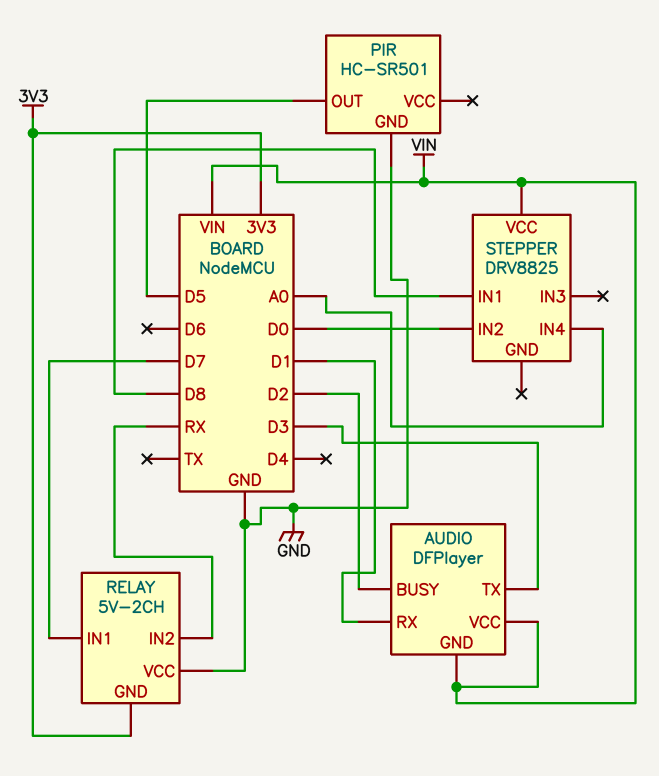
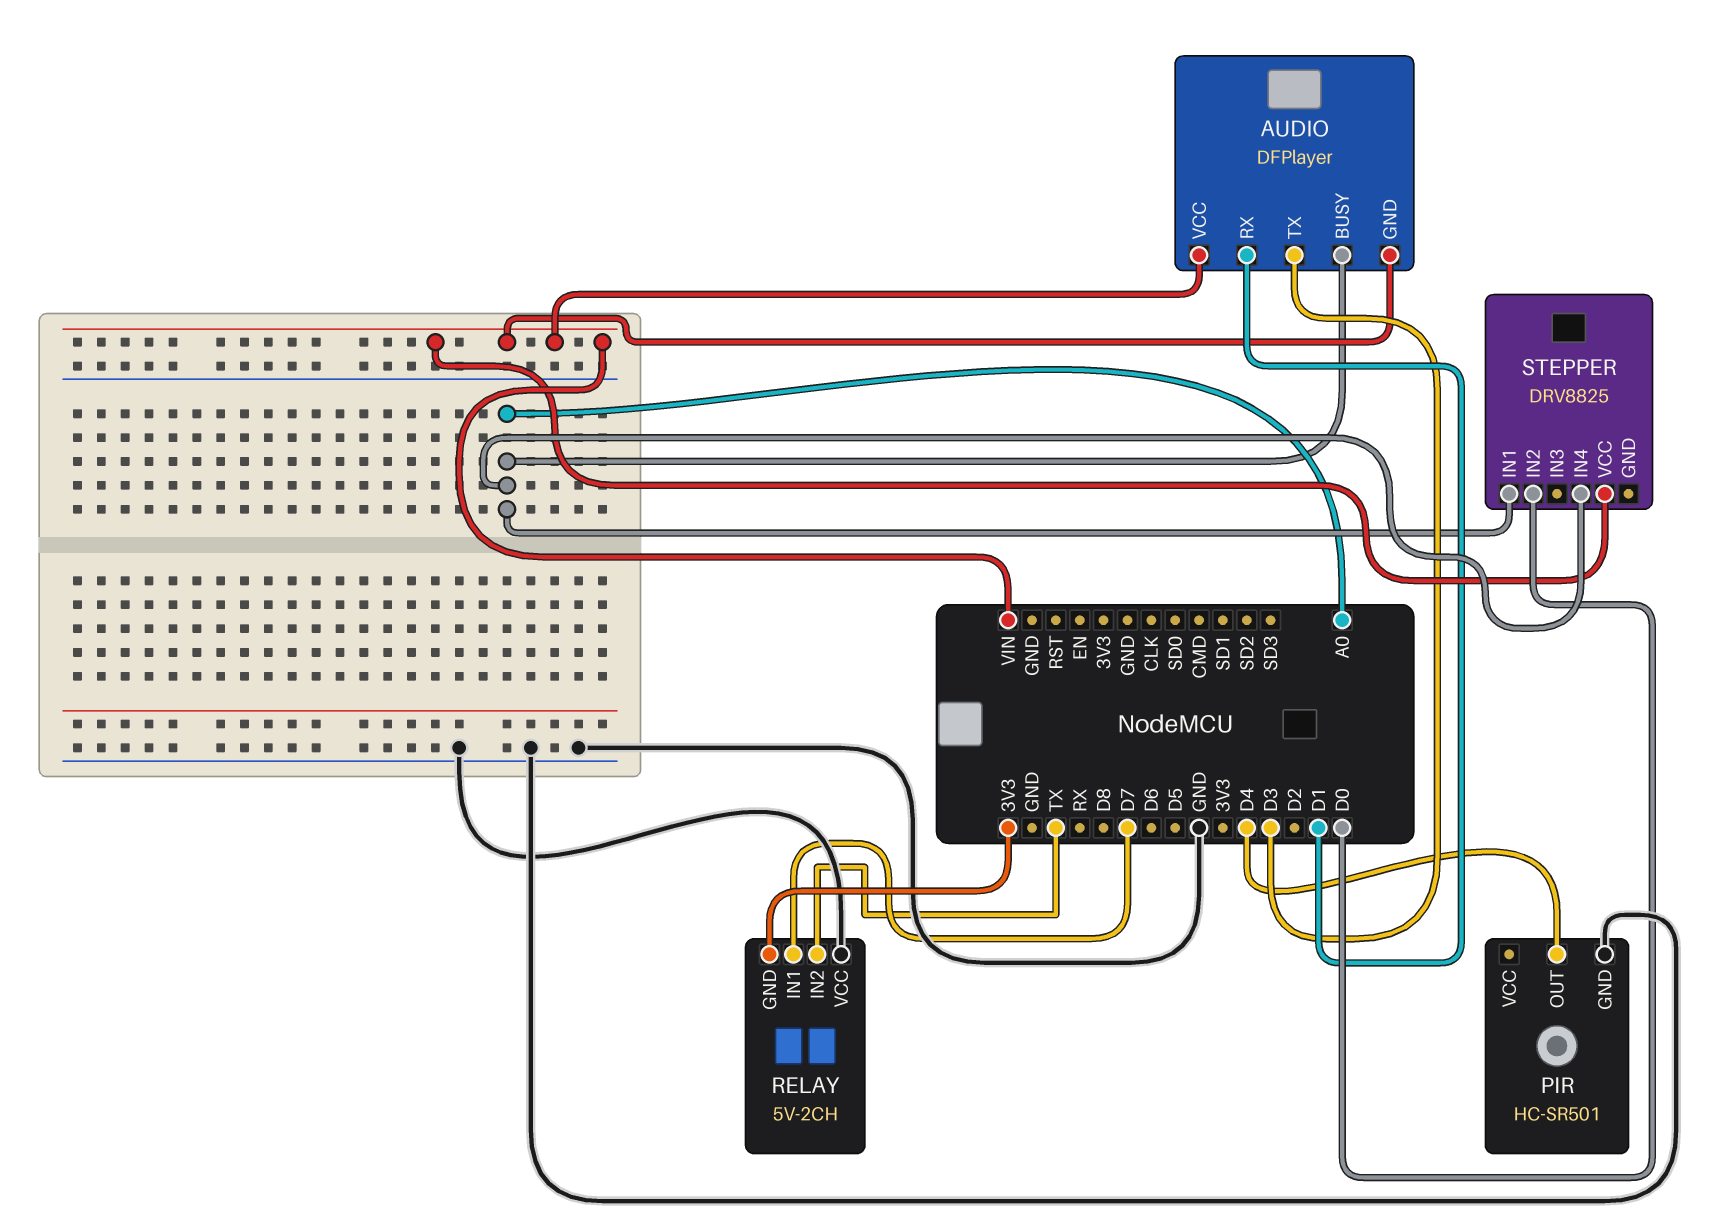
AUDIO pin BUSY: D2 -> A0
PIR pin OUT: D5 -> D4
RELAY pin IN2: RX -> TX
STEPPER pin IN1: D8 -> A0

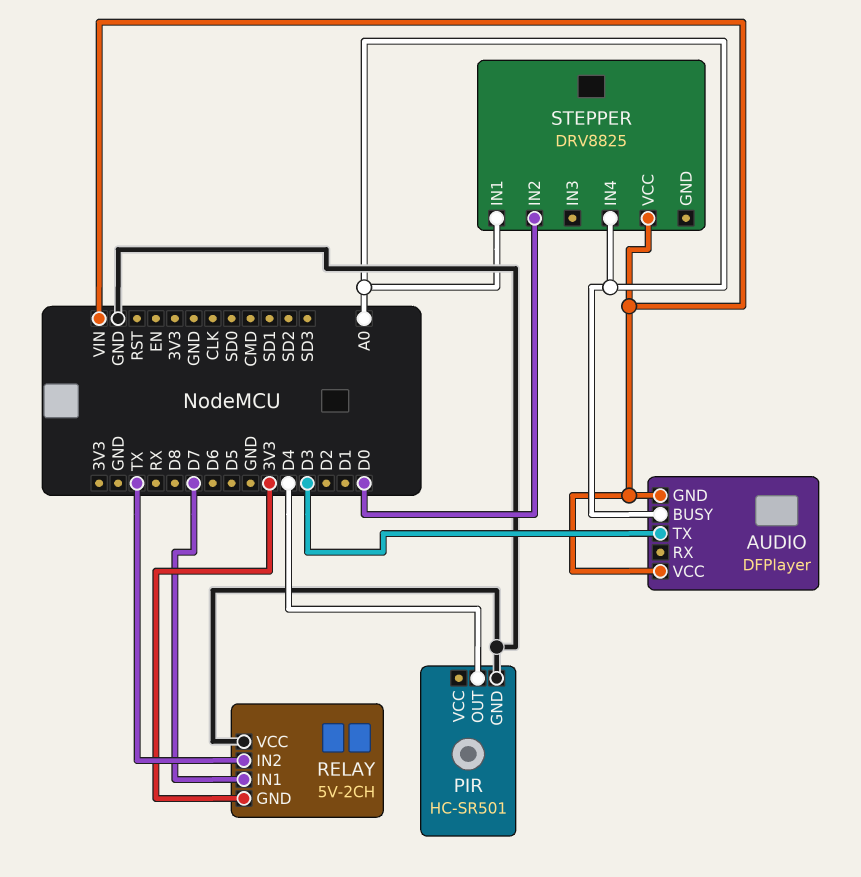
AUDIO pin RX: D1 -> none

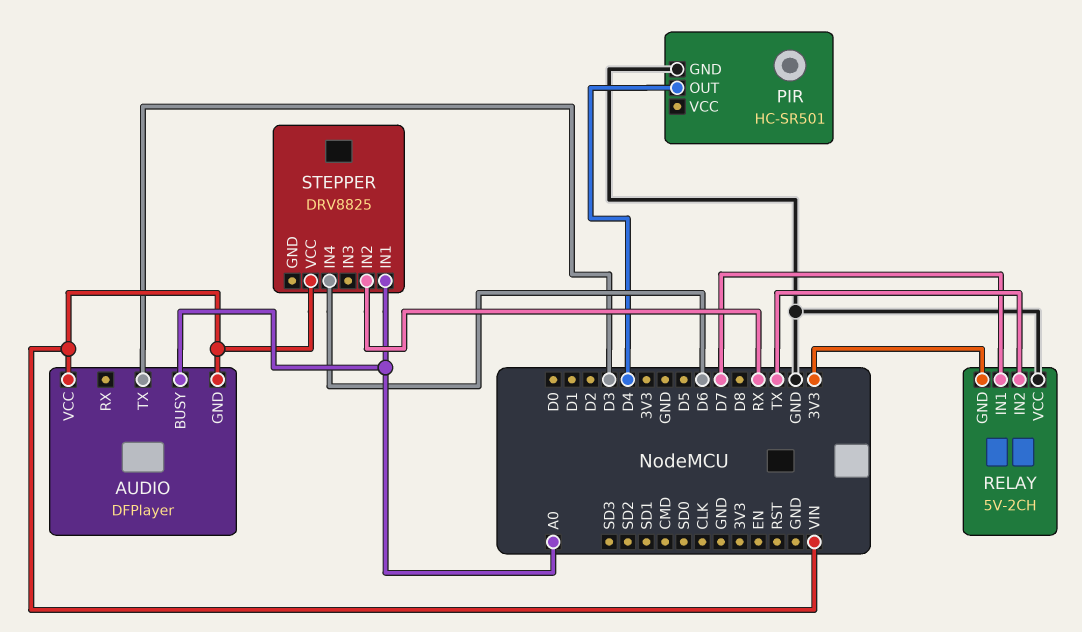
STEPPER pin IN2: D0 -> RX
STEPPER pin IN4: A0 -> D6

